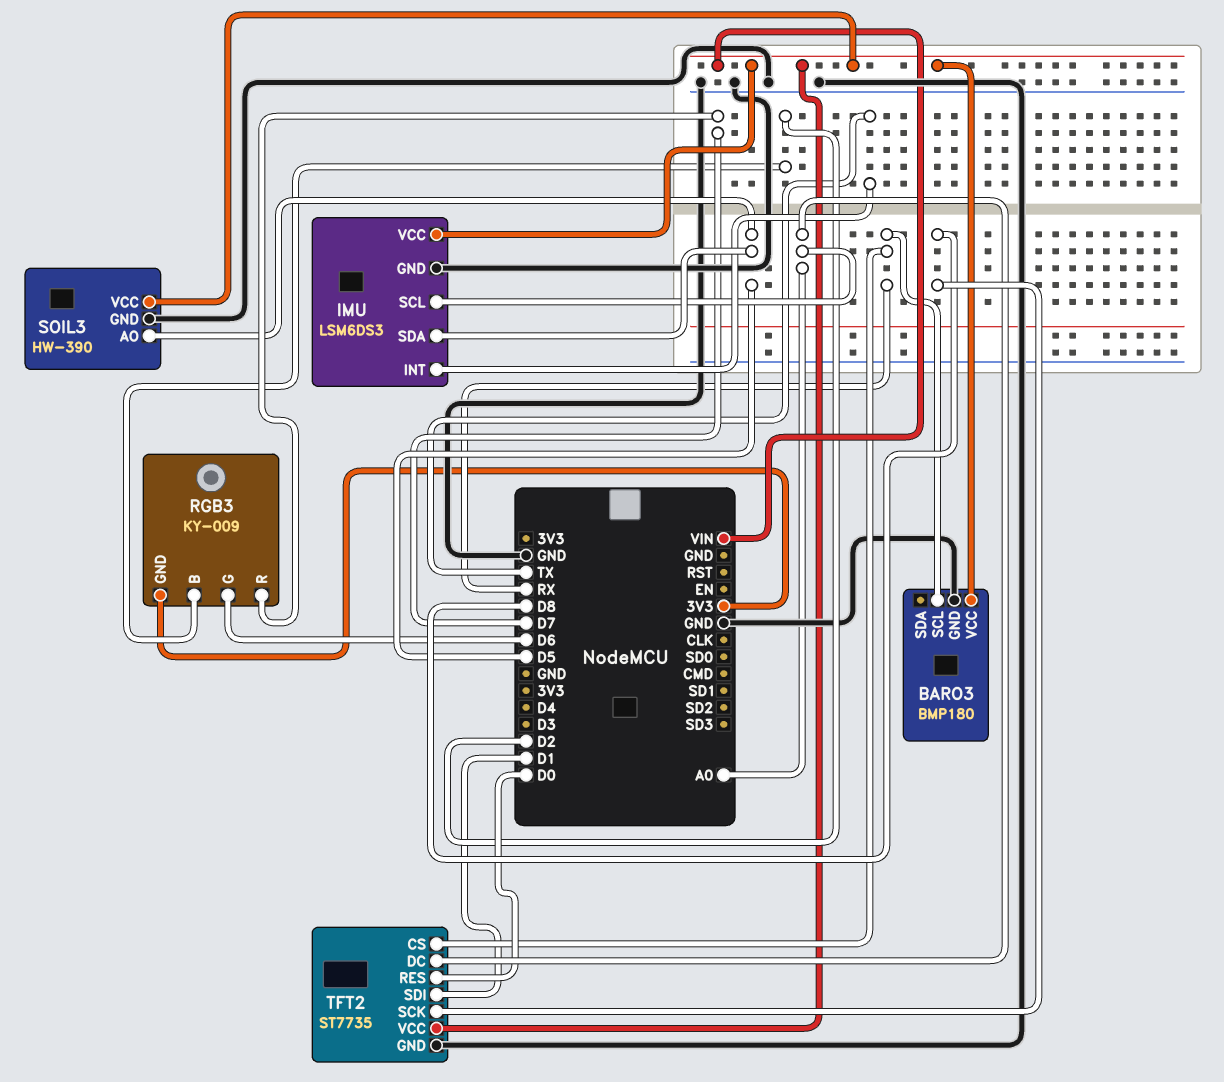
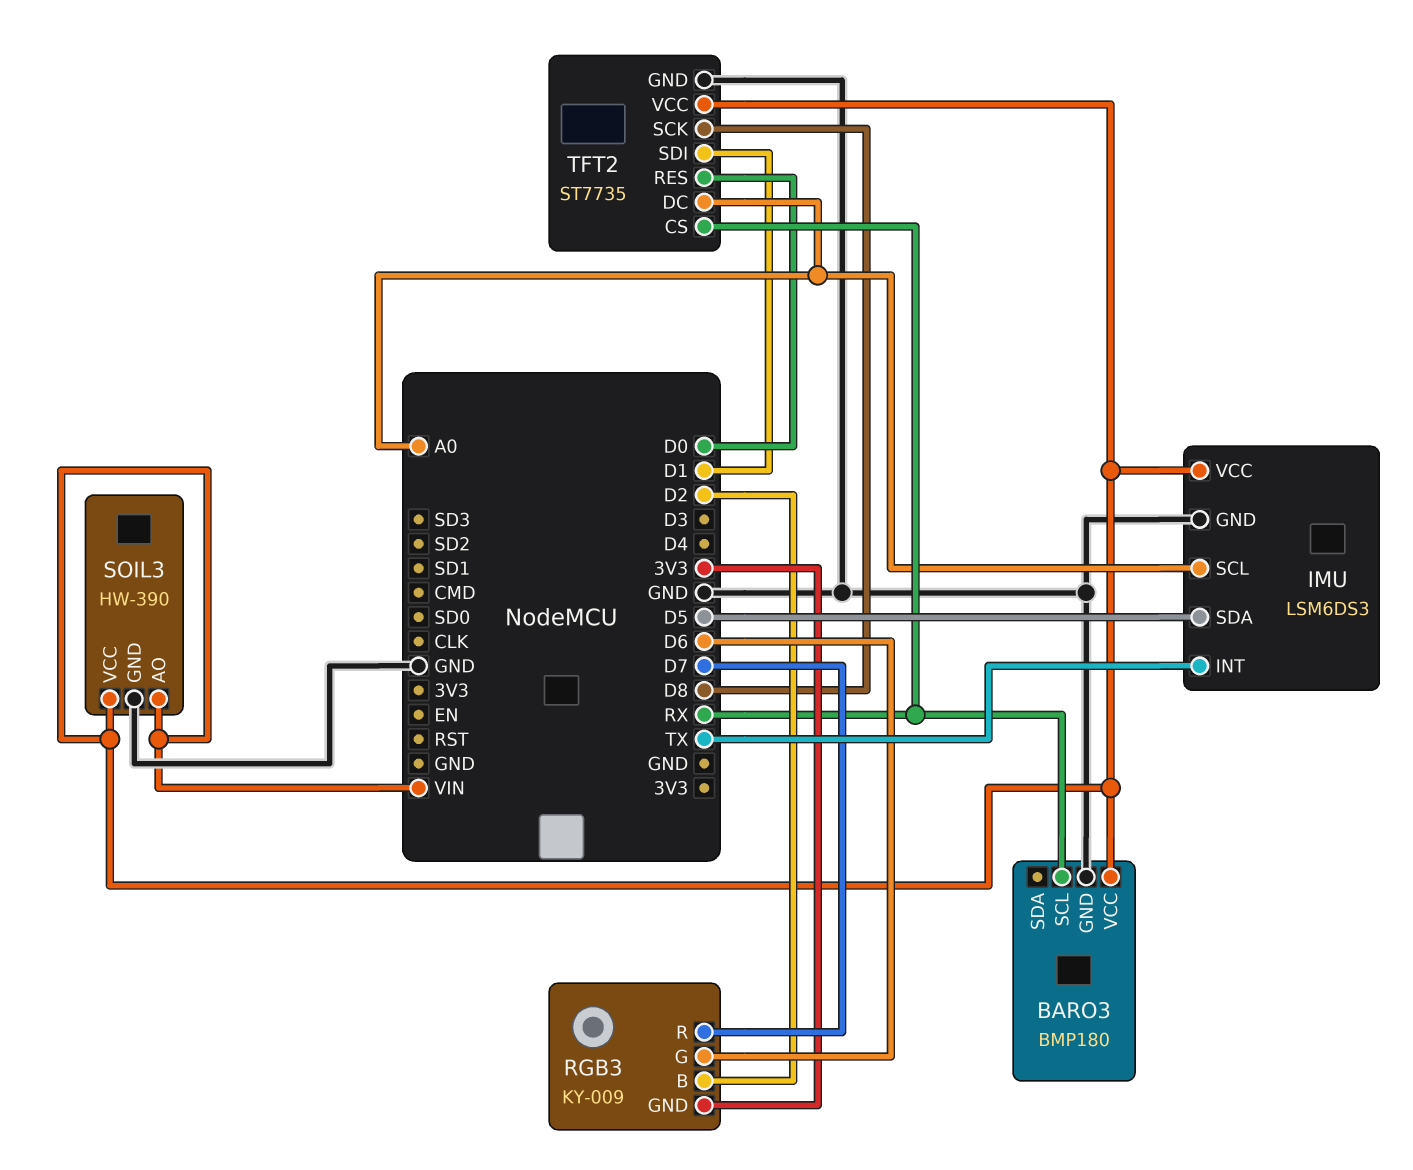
SOIL3 pin AO: D5 -> VIN

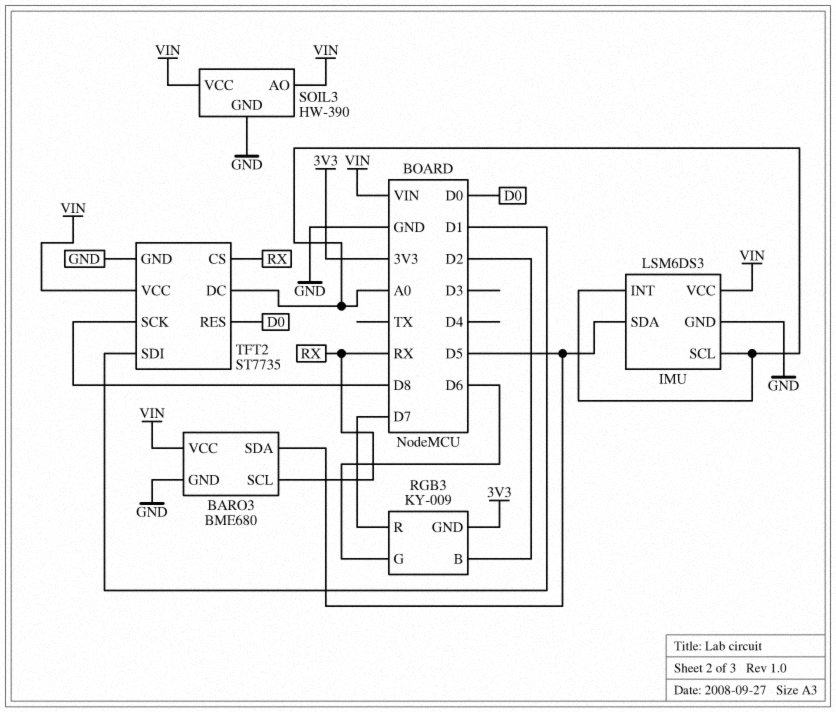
BARO3: BMP180 -> BME680
BARO3 pin SDA: none -> D5
IMU pin INT: TX -> A0

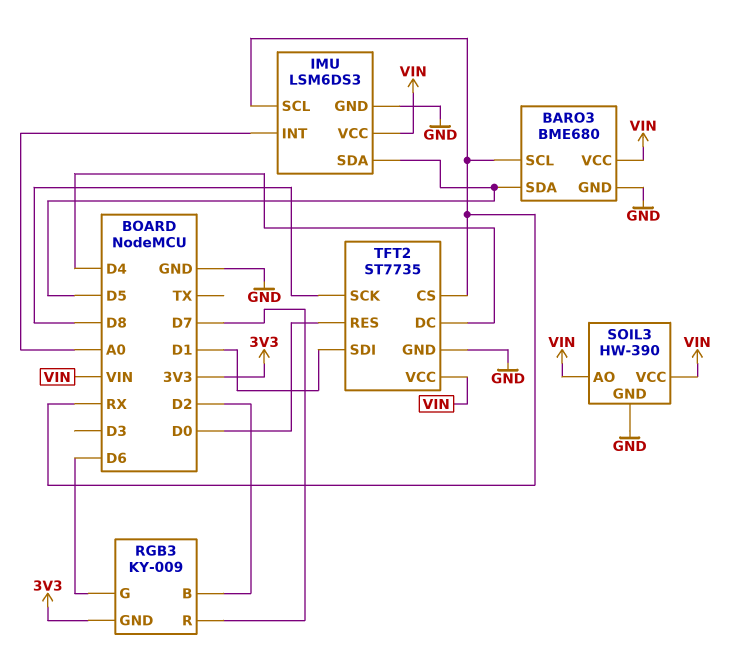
IMU pin SCL: A0 -> RX
TFT2 pin DC: A0 -> D4

